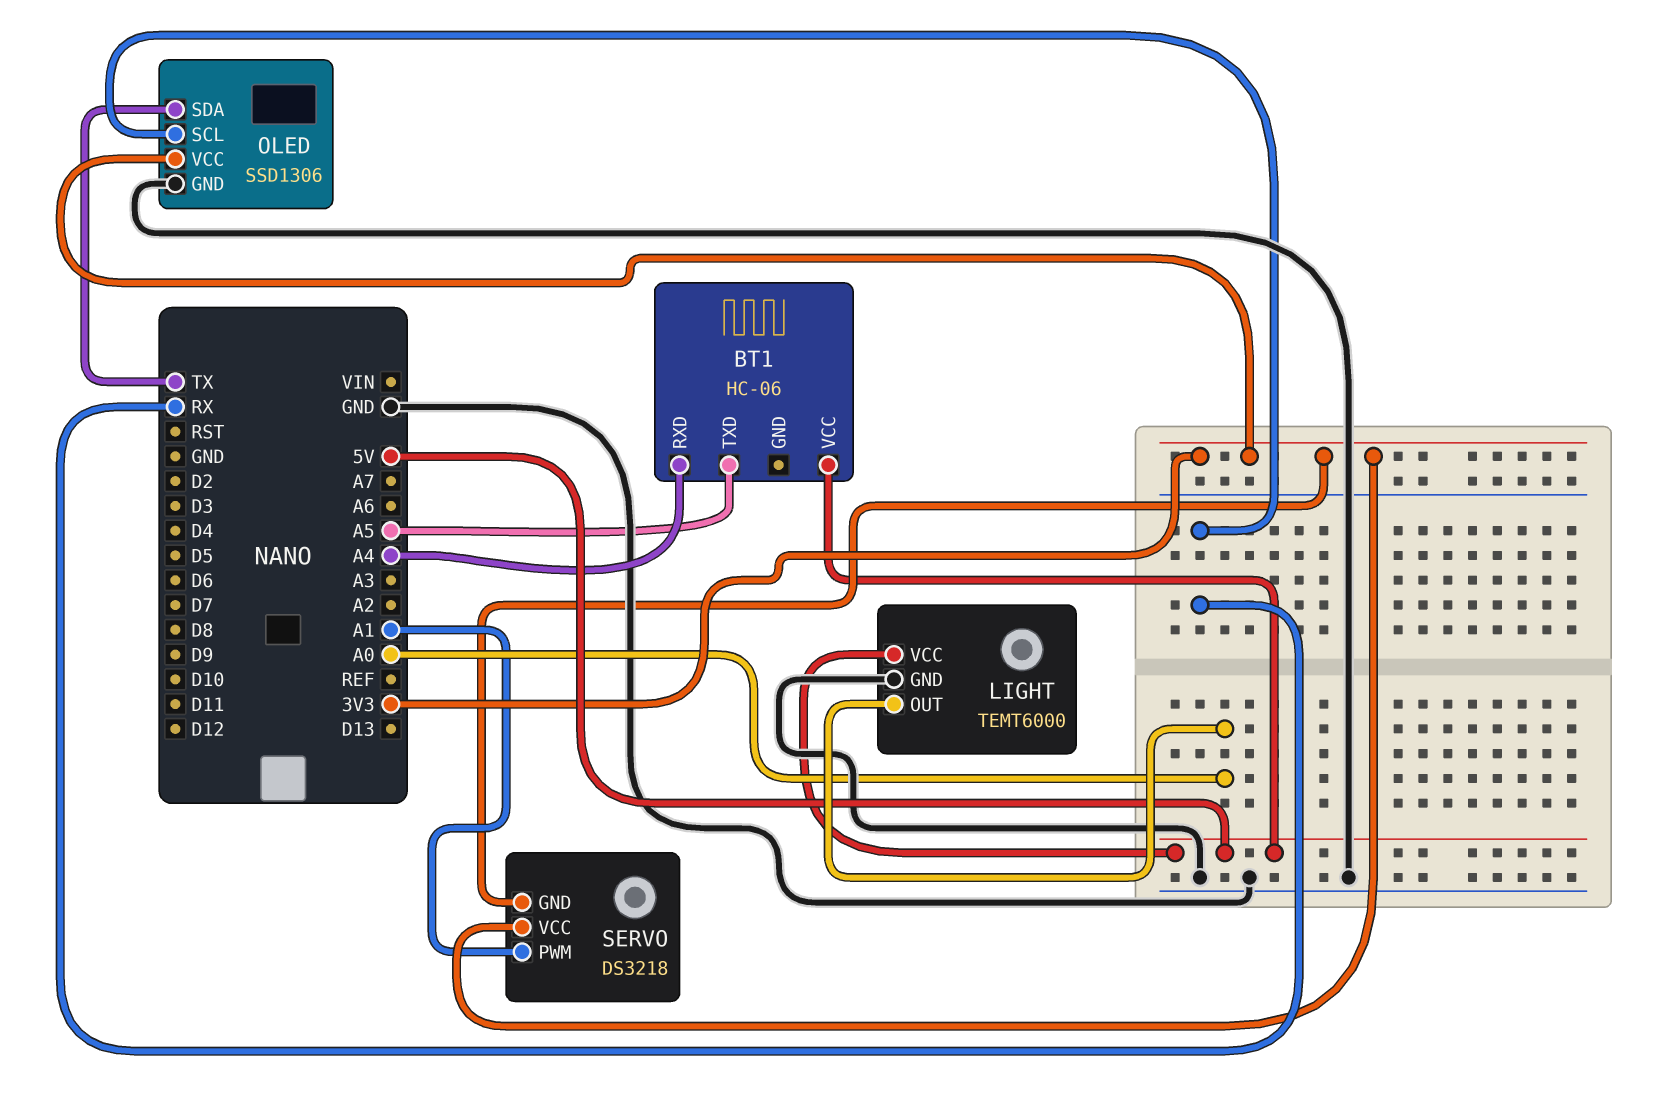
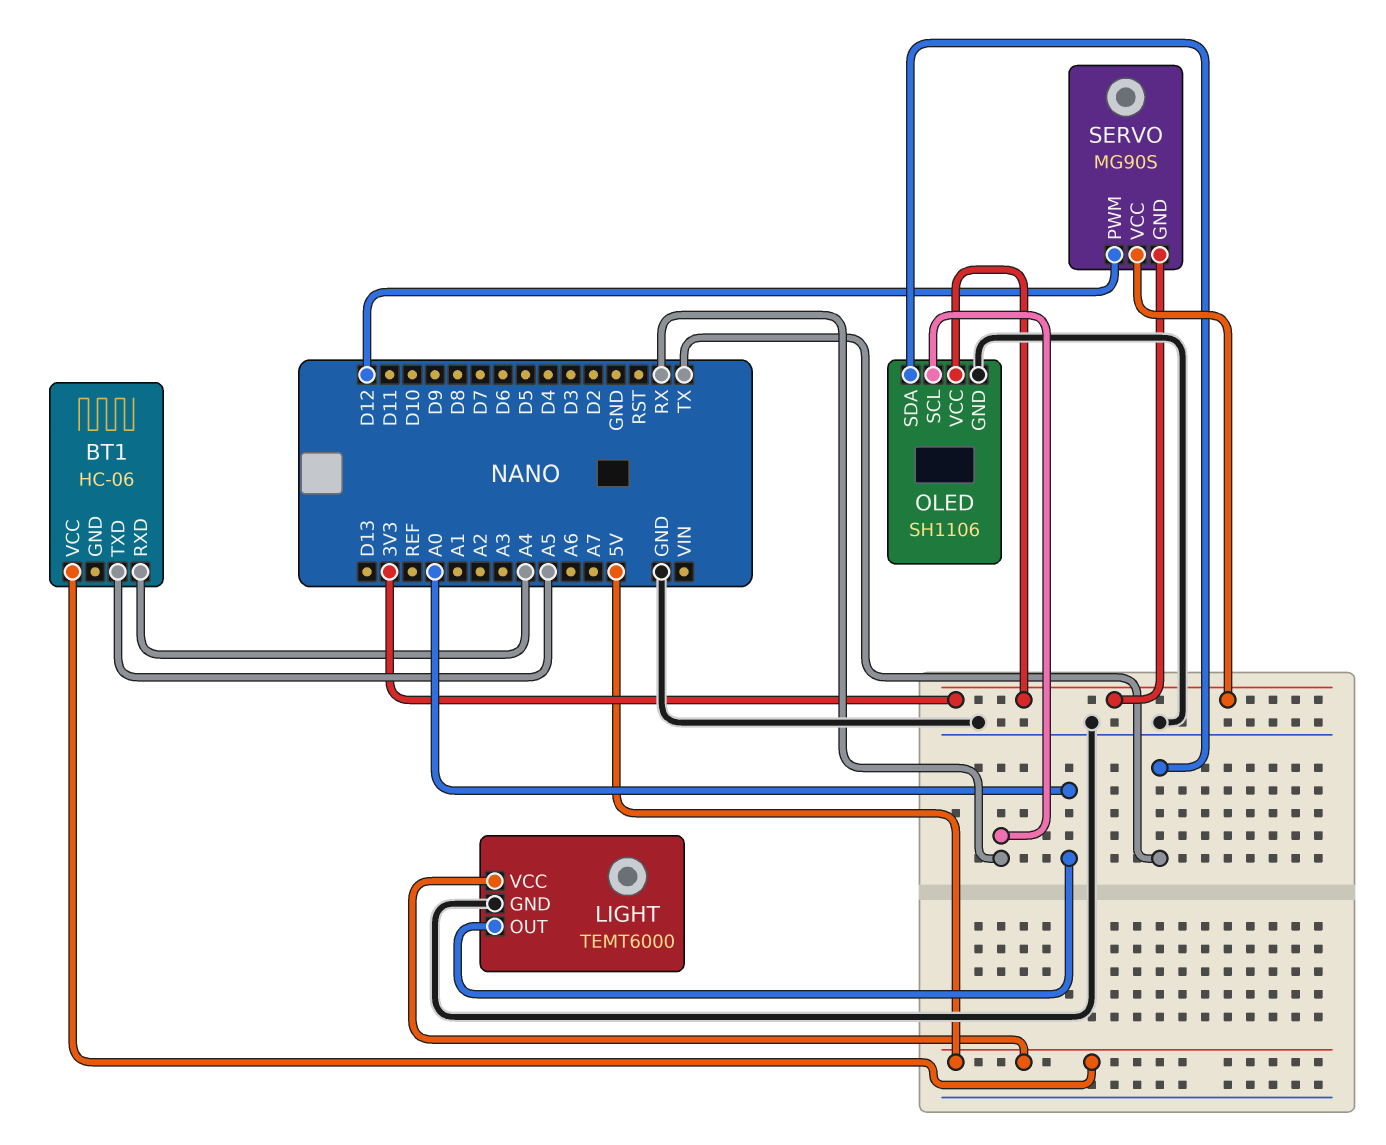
OLED: SSD1306 -> SH1106
SERVO: DS3218 -> MG90S
SERVO pin PWM: A1 -> D12

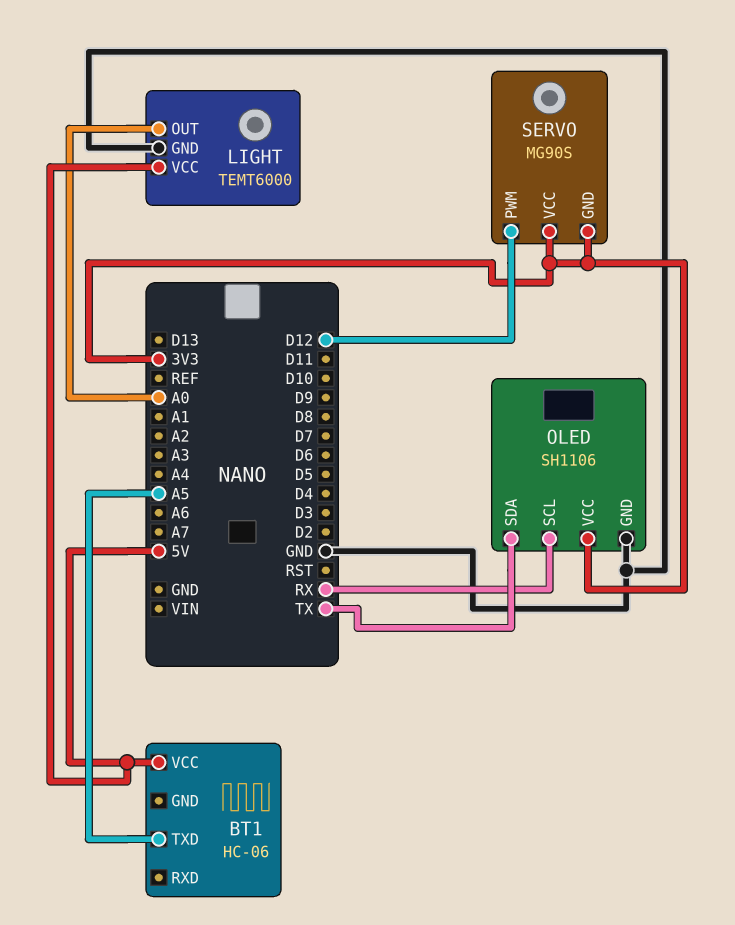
BT1 pin RXD: A4 -> none

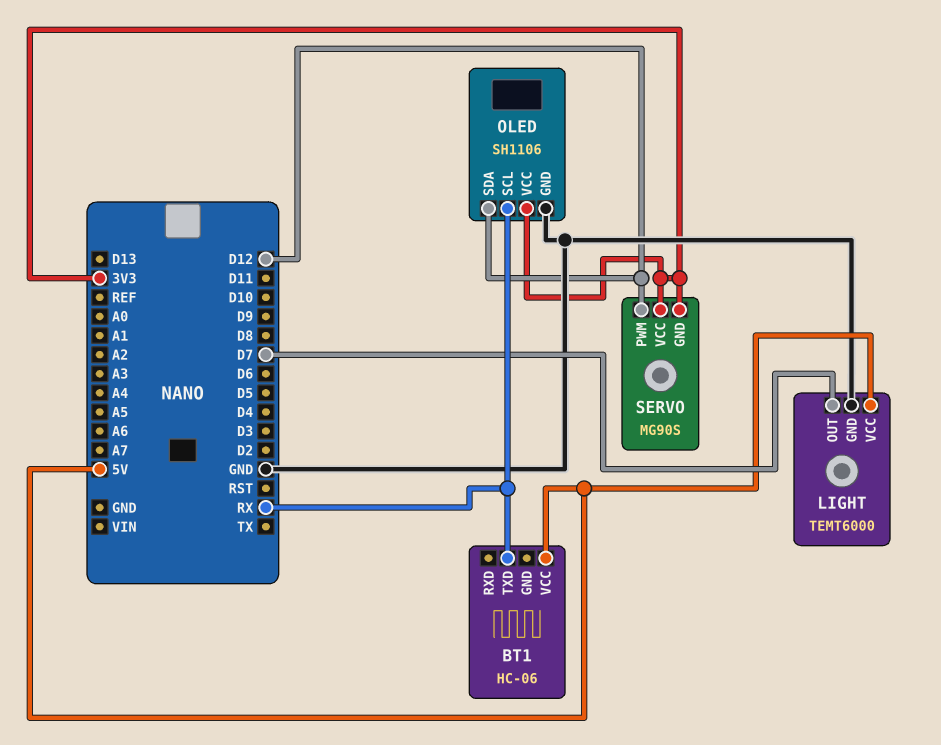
BT1 pin TXD: A5 -> RX
LIGHT pin OUT: A0 -> D7
OLED pin SDA: TX -> D12

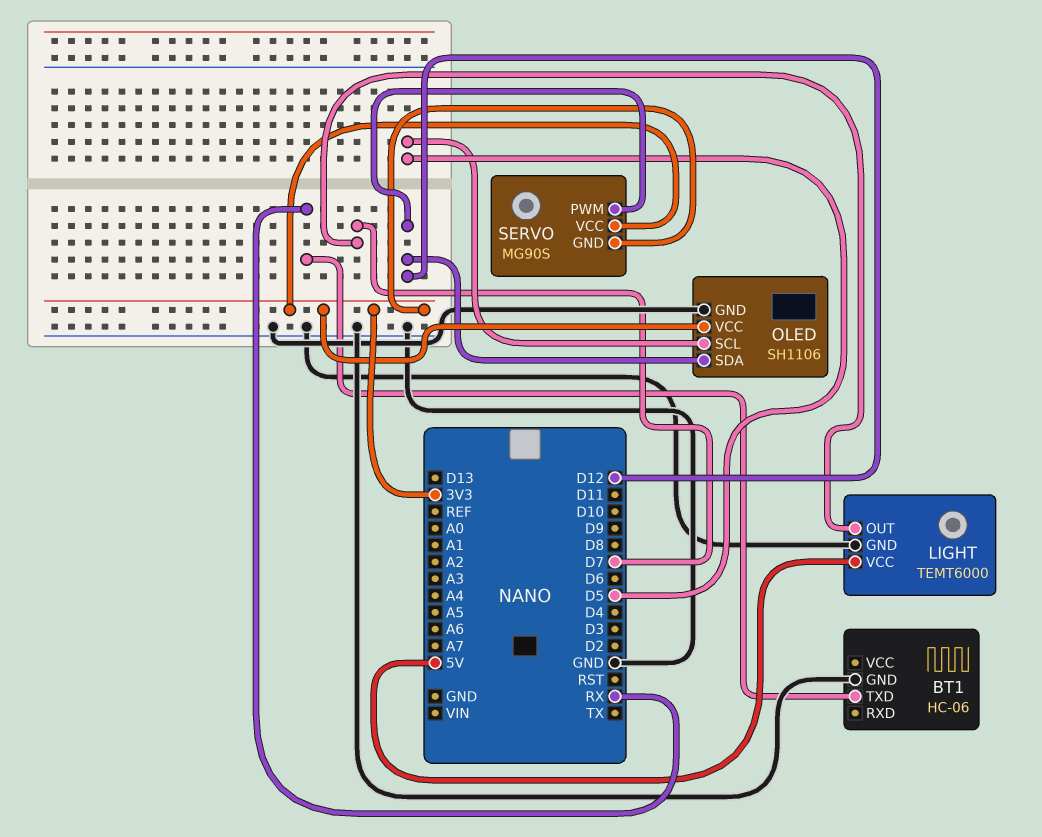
BT1 pin GND: none -> GND
BT1 pin VCC: 5V -> none
OLED pin SCL: RX -> D5

